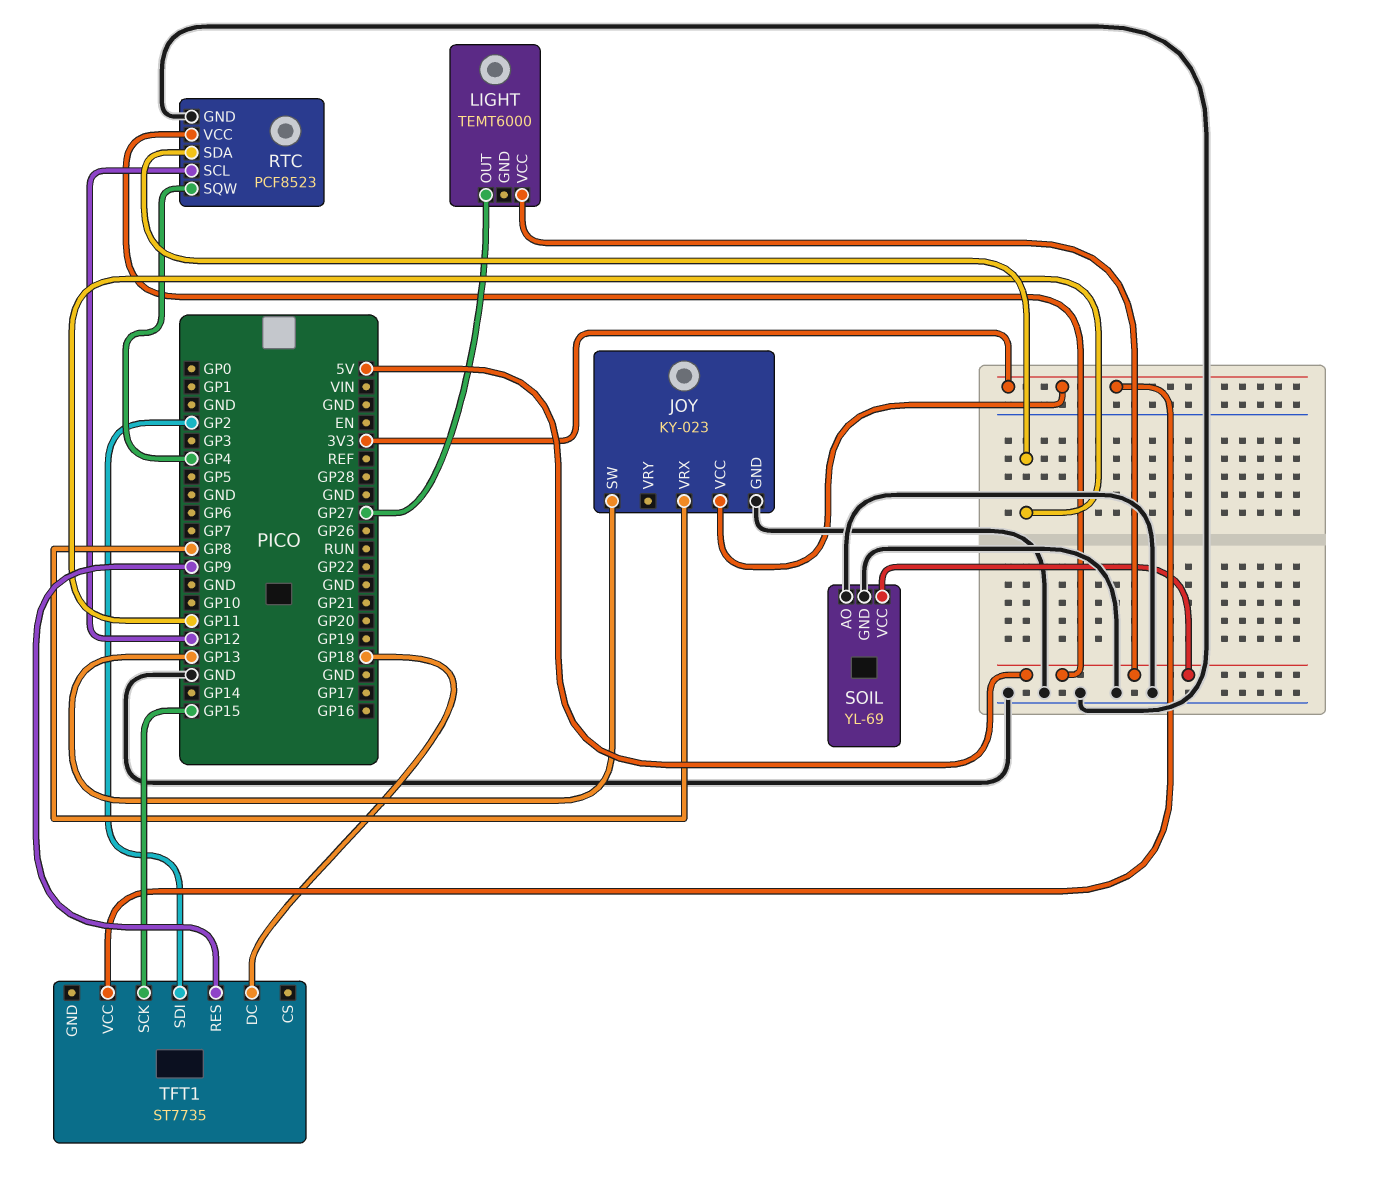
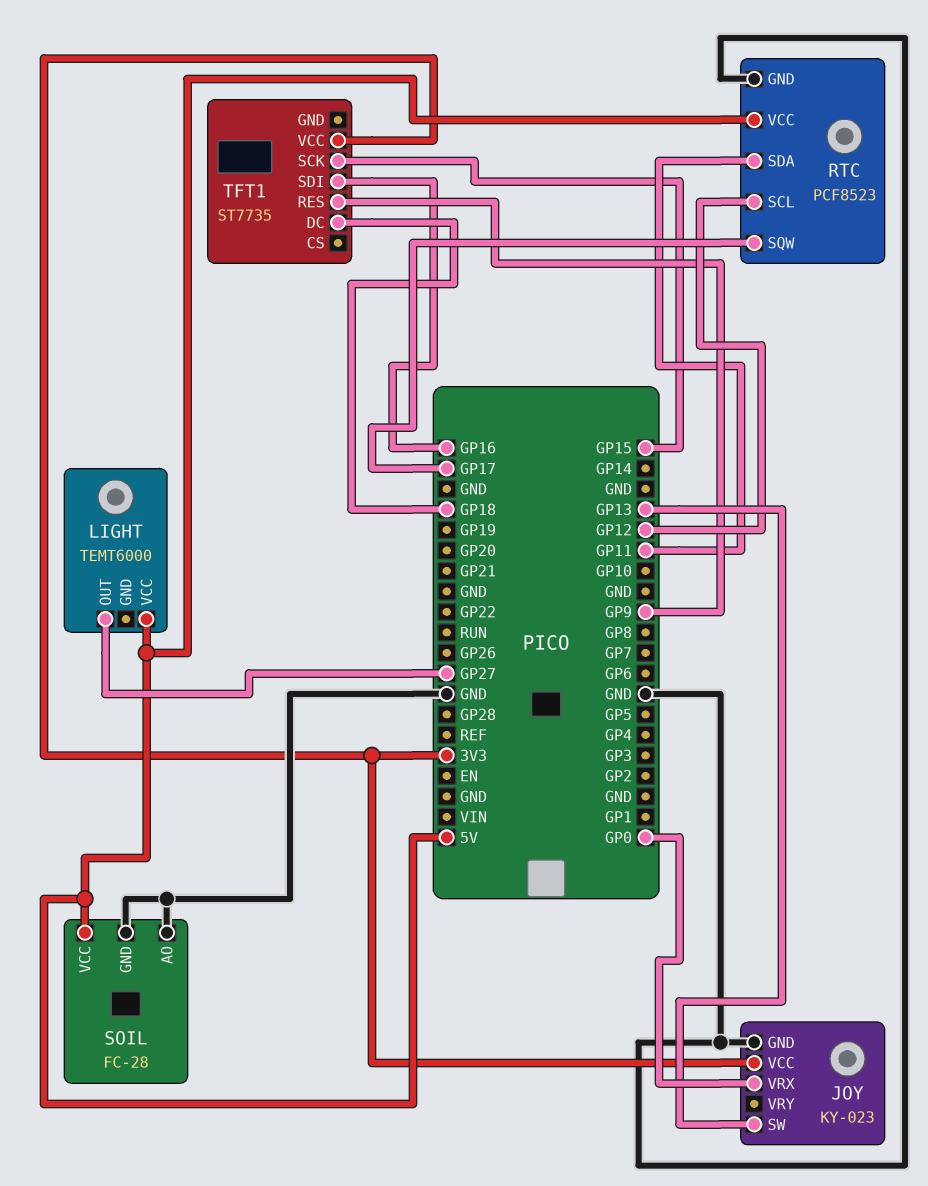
JOY pin VRX: GP8 -> GP0
RTC pin SQW: GP4 -> GP17
SOIL: YL-69 -> FC-28
TFT1 pin SDI: GP2 -> GP16

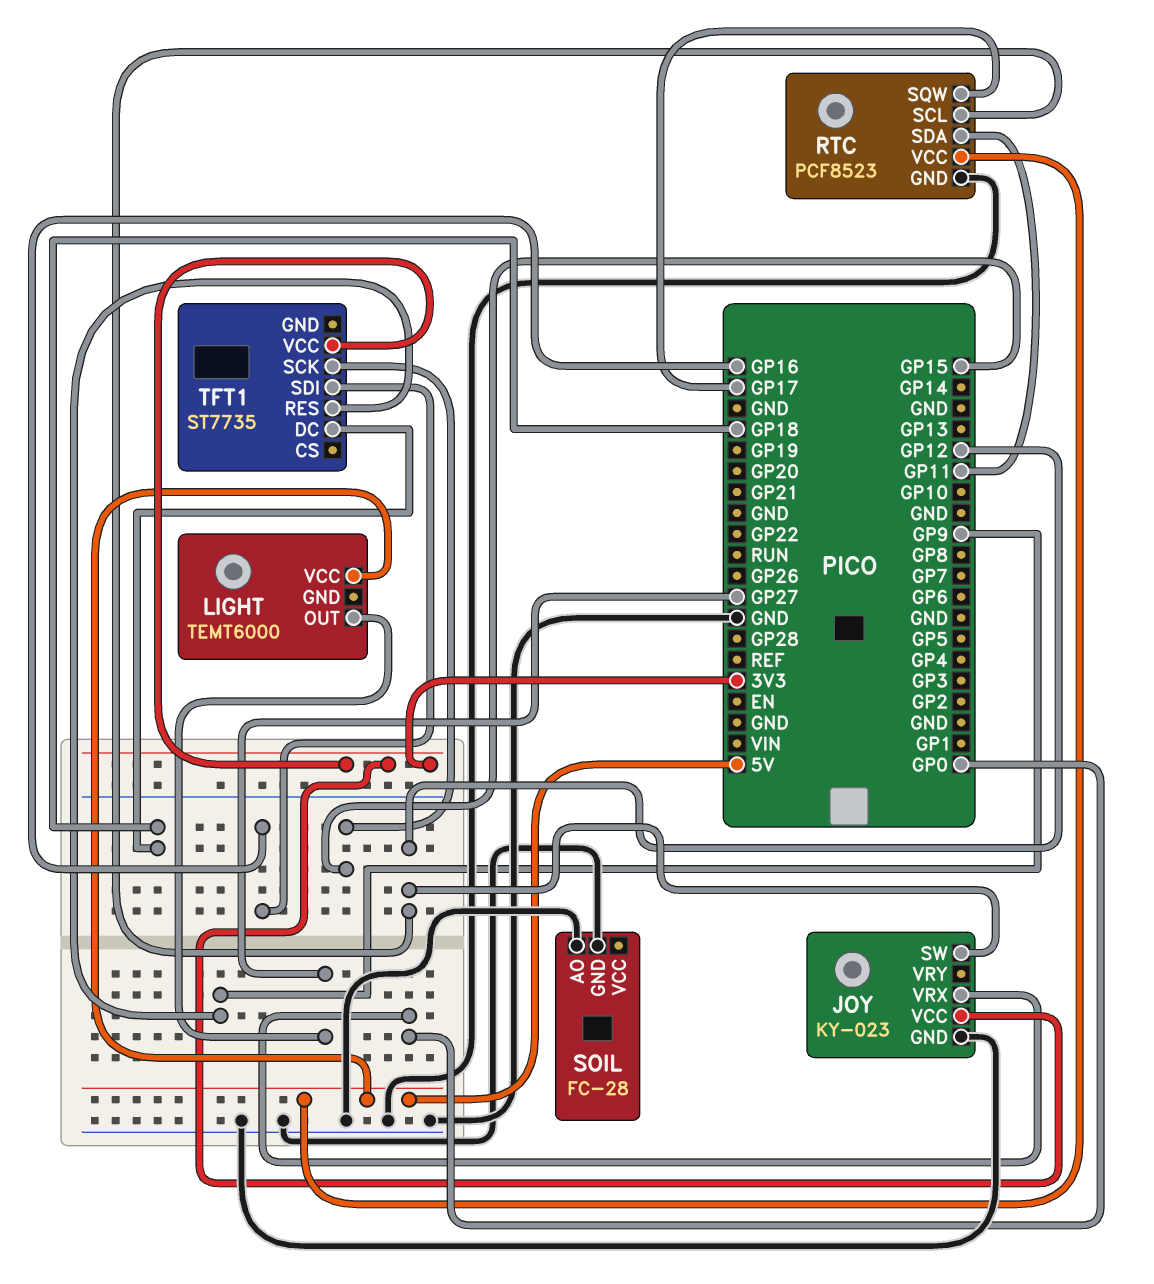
JOY pin SW: GP13 -> GP12
SOIL pin VCC: 5V -> none

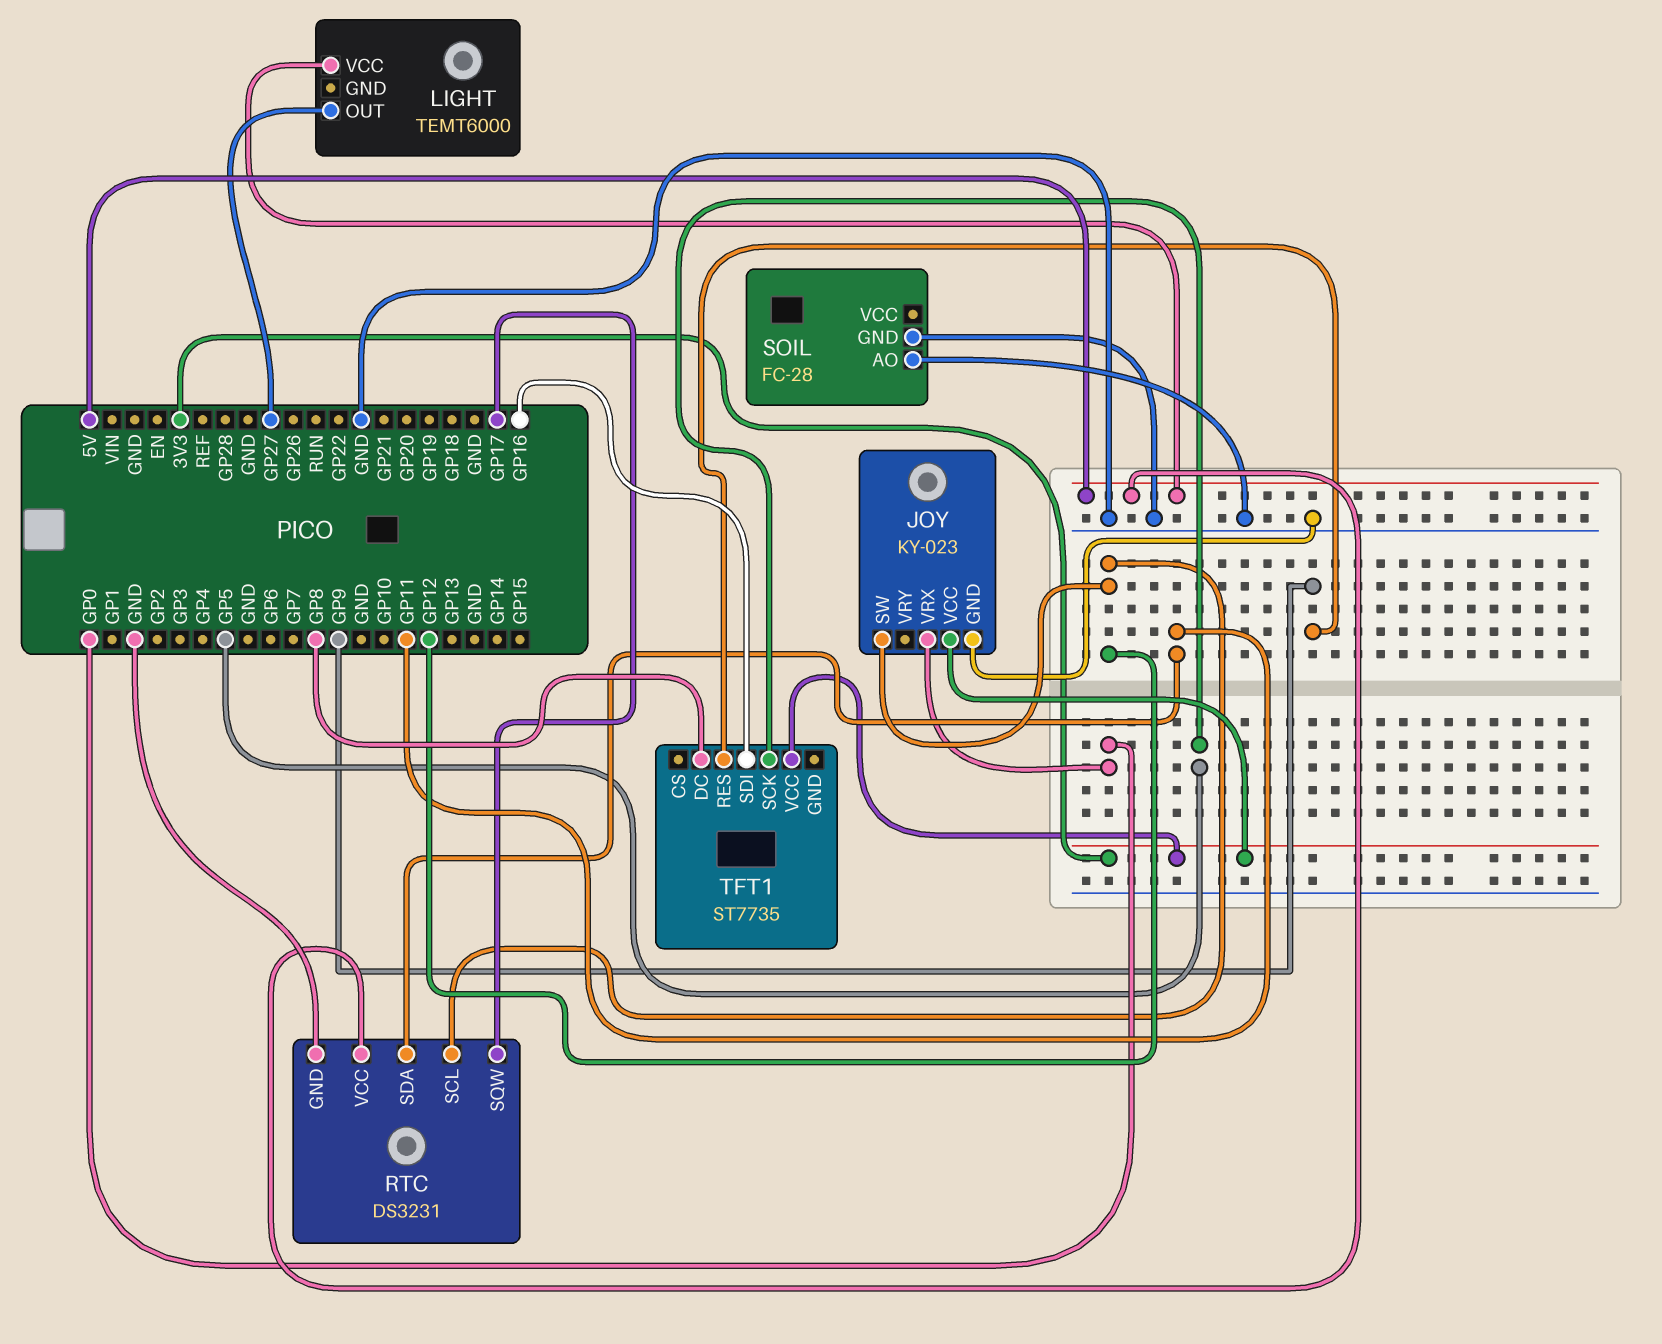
RTC: PCF8523 -> DS3231
TFT1 pin DC: GP18 -> GP8
TFT1 pin SCK: GP15 -> GP5

